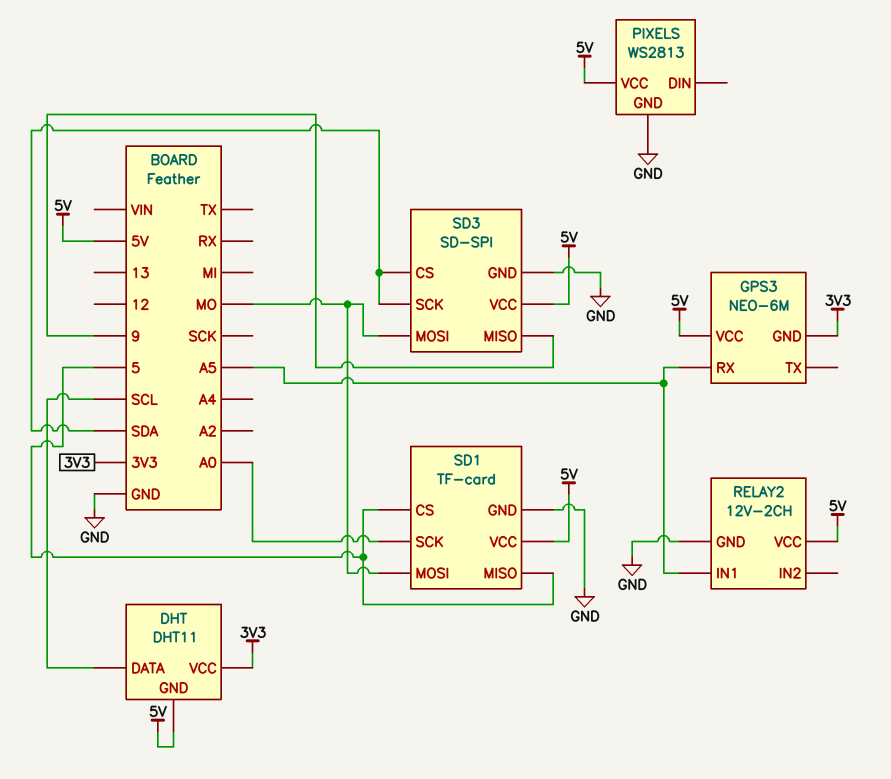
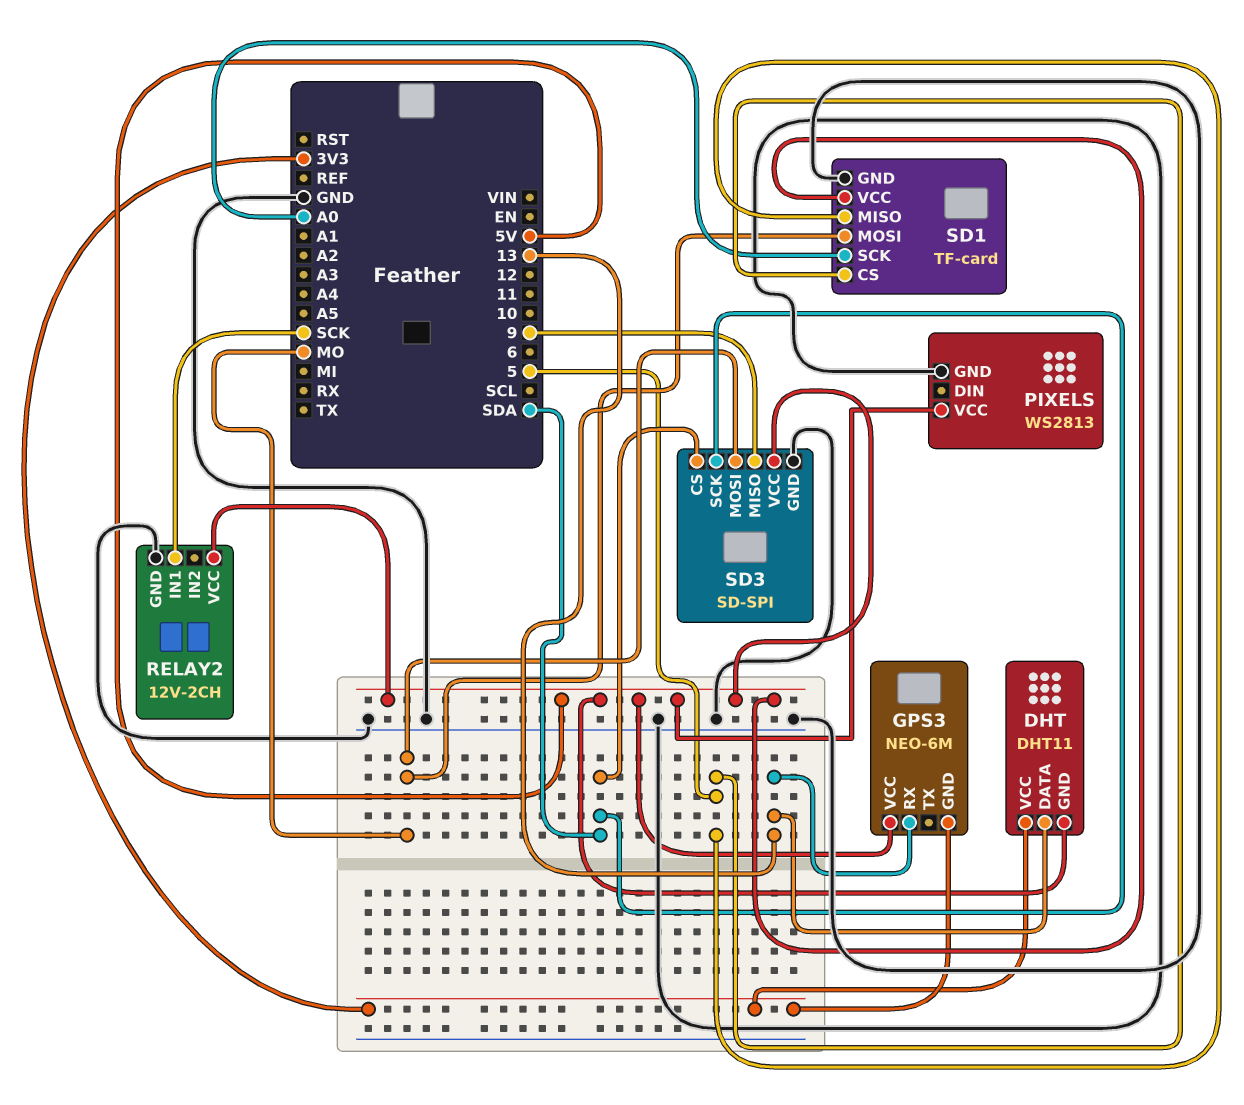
DHT pin DATA: SCL -> 13
GPS3 pin RX: A5 -> 13
RELAY2 pin IN1: A5 -> SCK

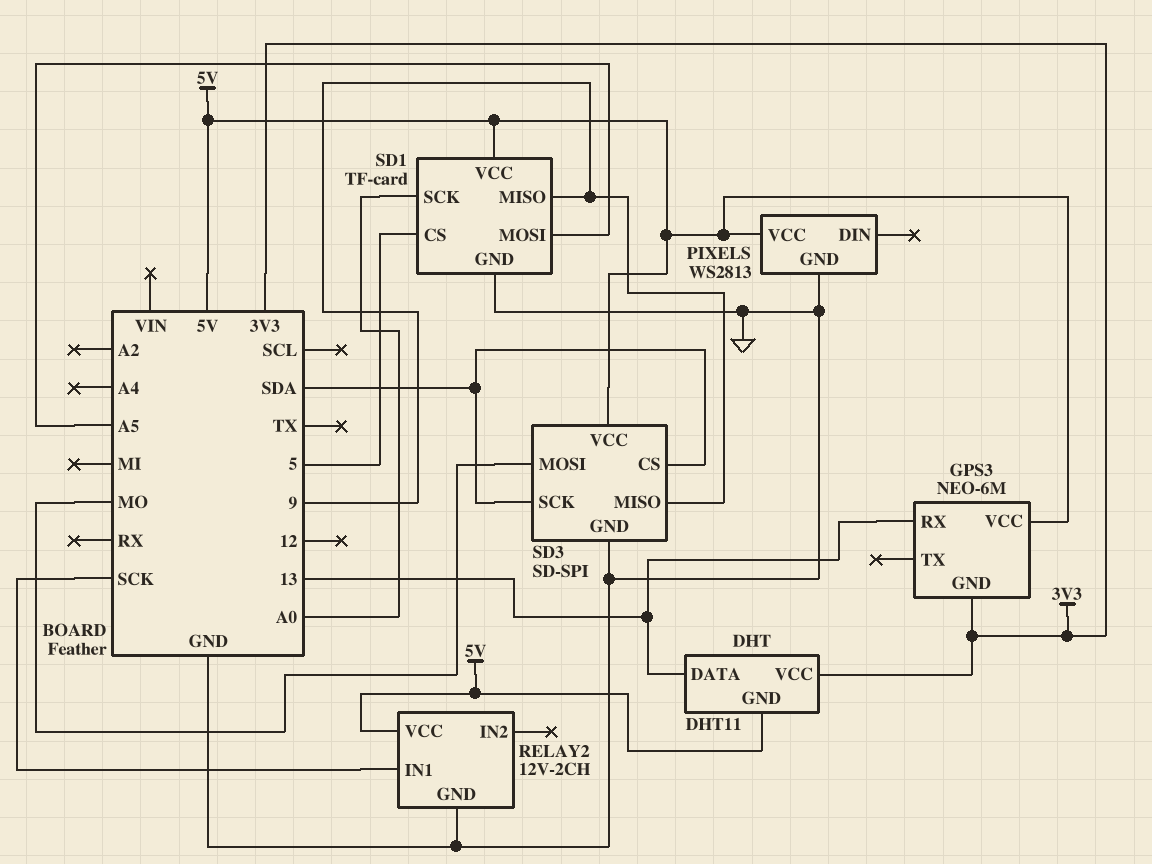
SD1 pin MISO: 5 -> 9
SD1 pin MOSI: MO -> A5

